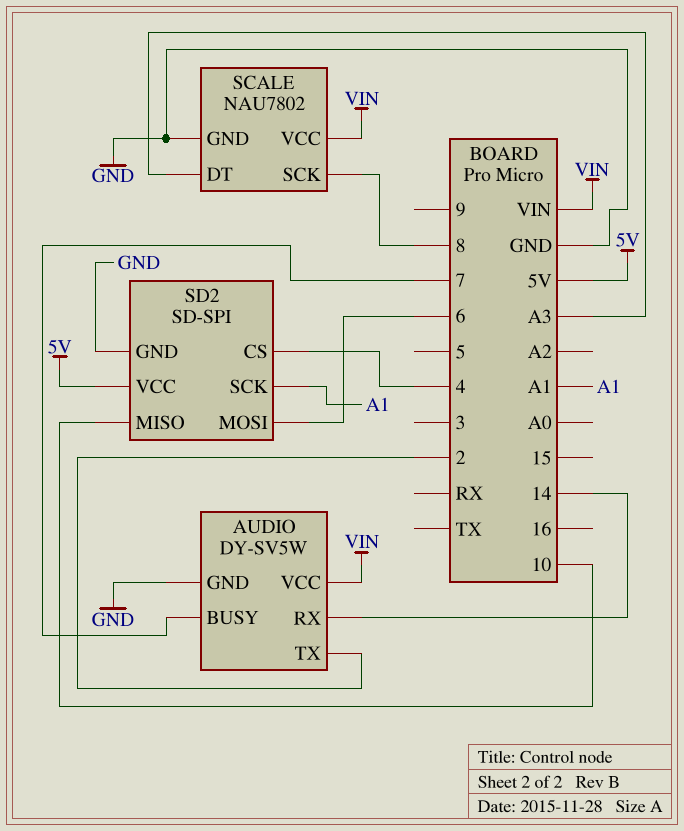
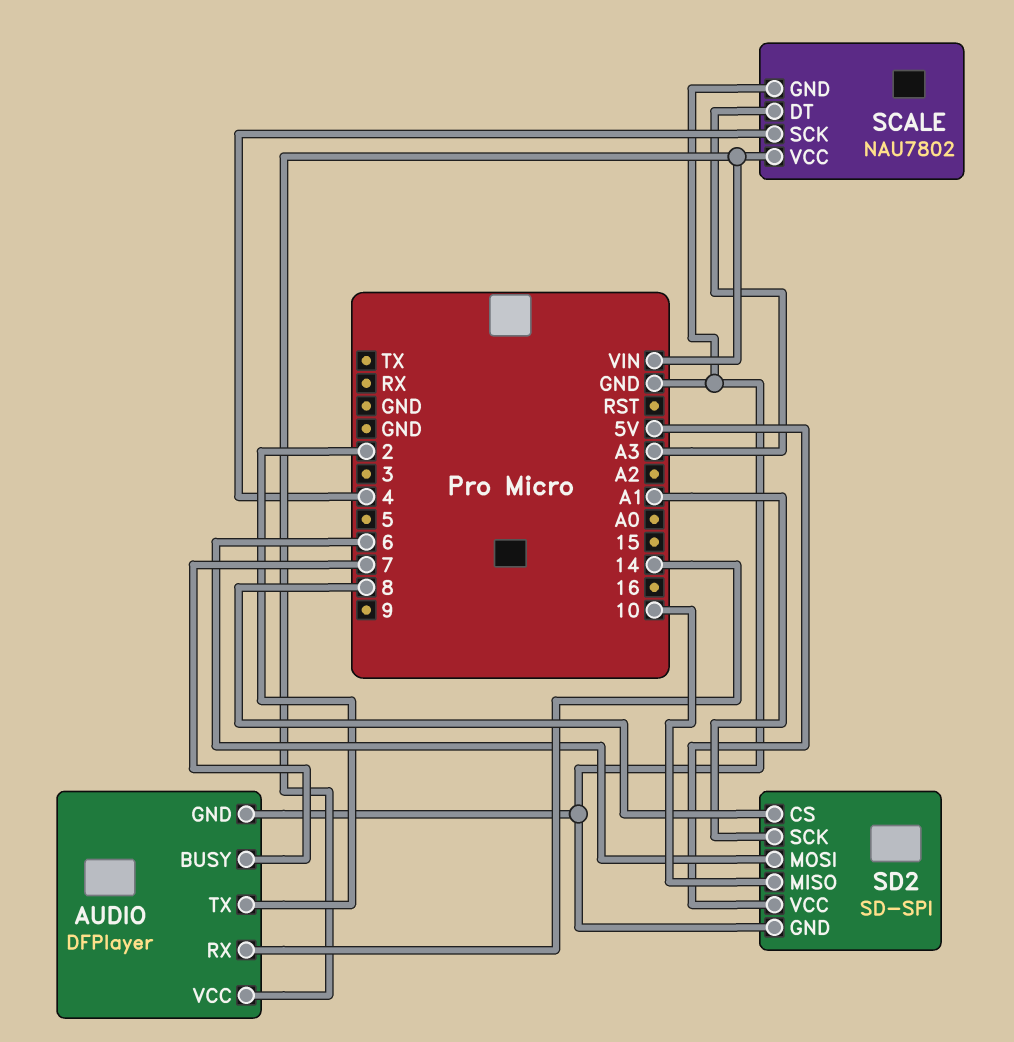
AUDIO: DY-SV5W -> DFPlayer
SCALE pin SCK: 8 -> 4
SD2 pin CS: 4 -> 8

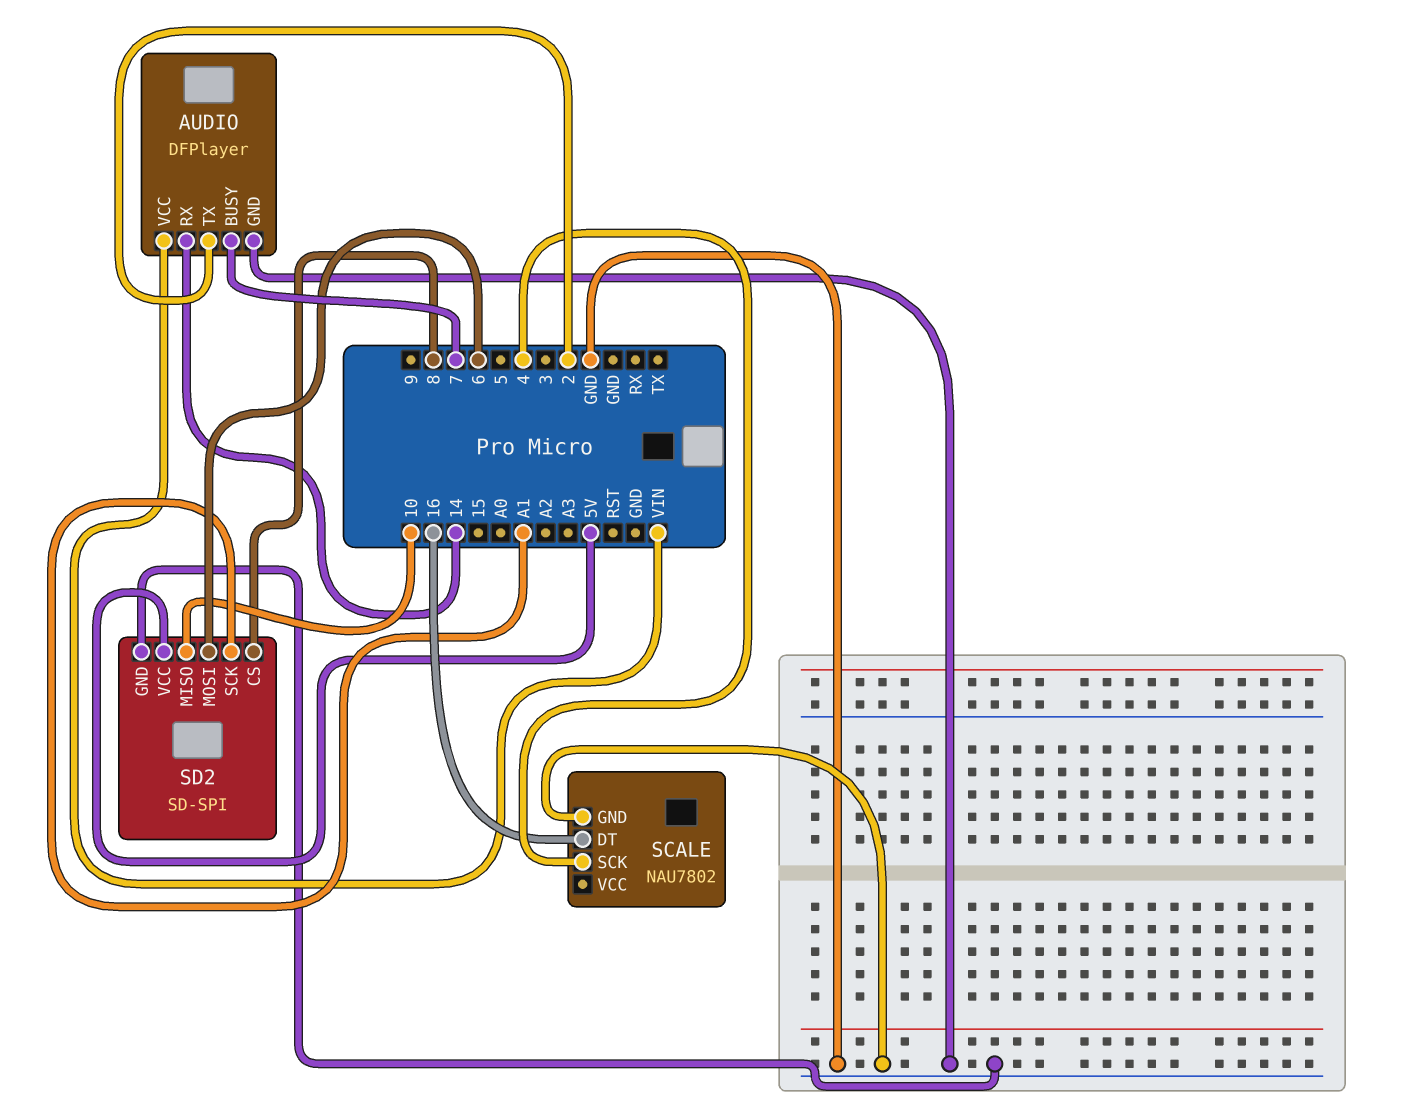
SCALE pin DT: A3 -> 16
SCALE pin VCC: VIN -> none

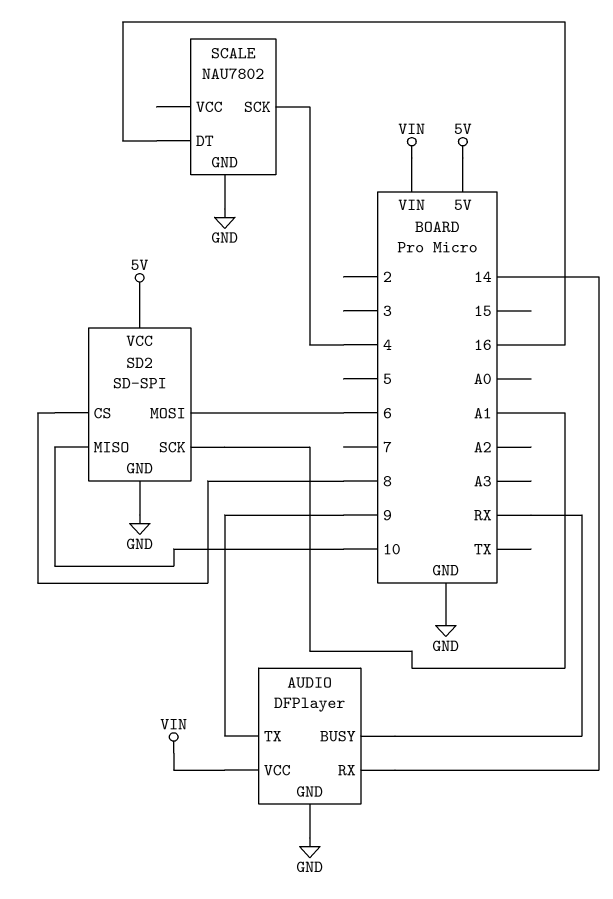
AUDIO pin BUSY: 7 -> RX
AUDIO pin TX: 2 -> 9

